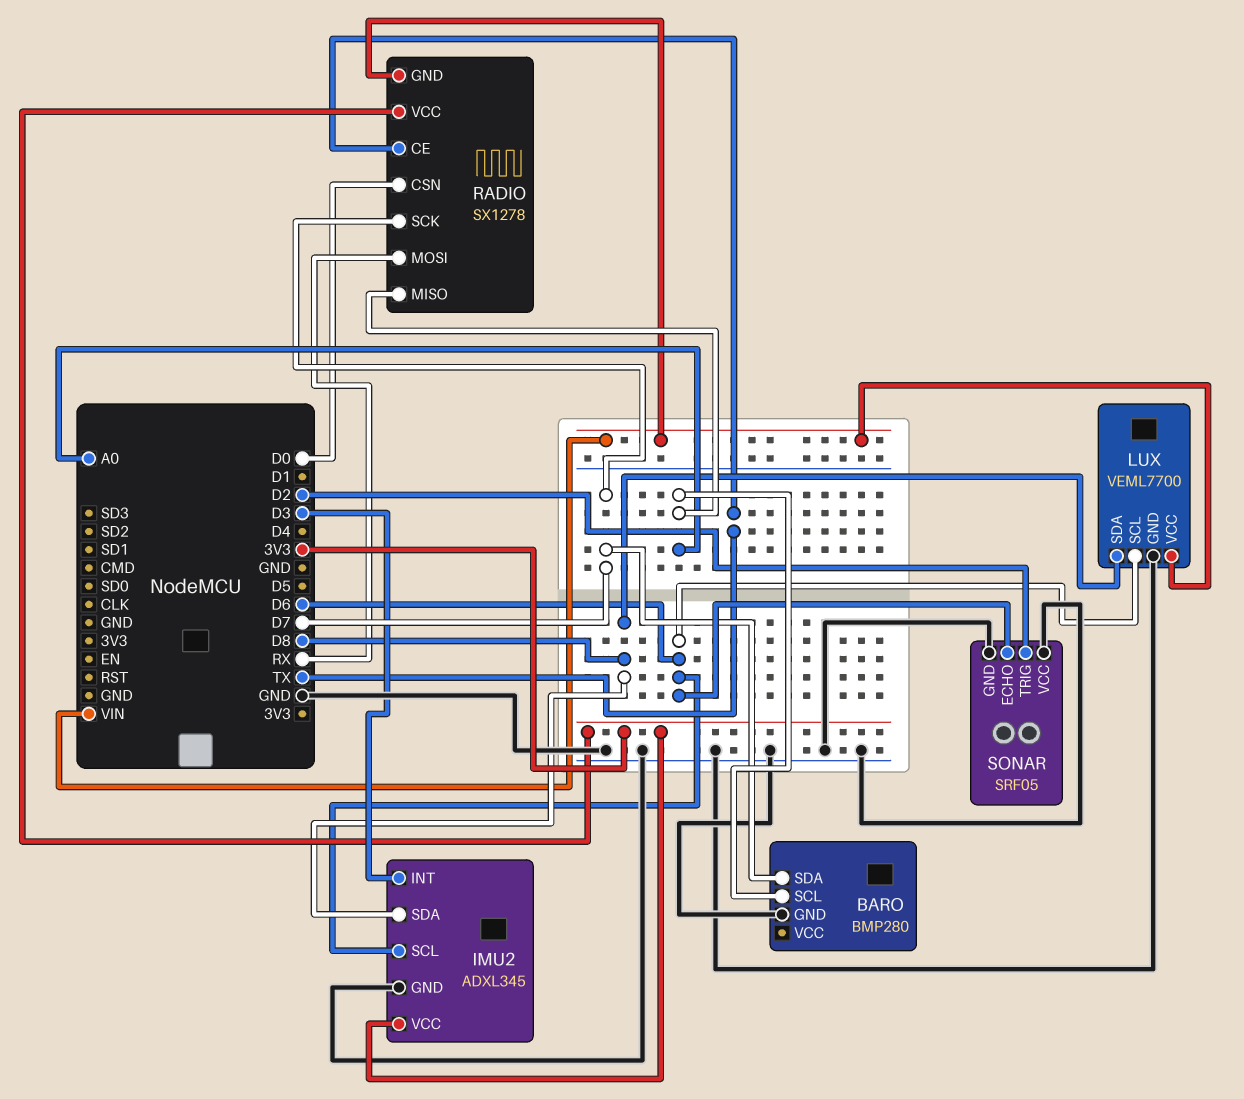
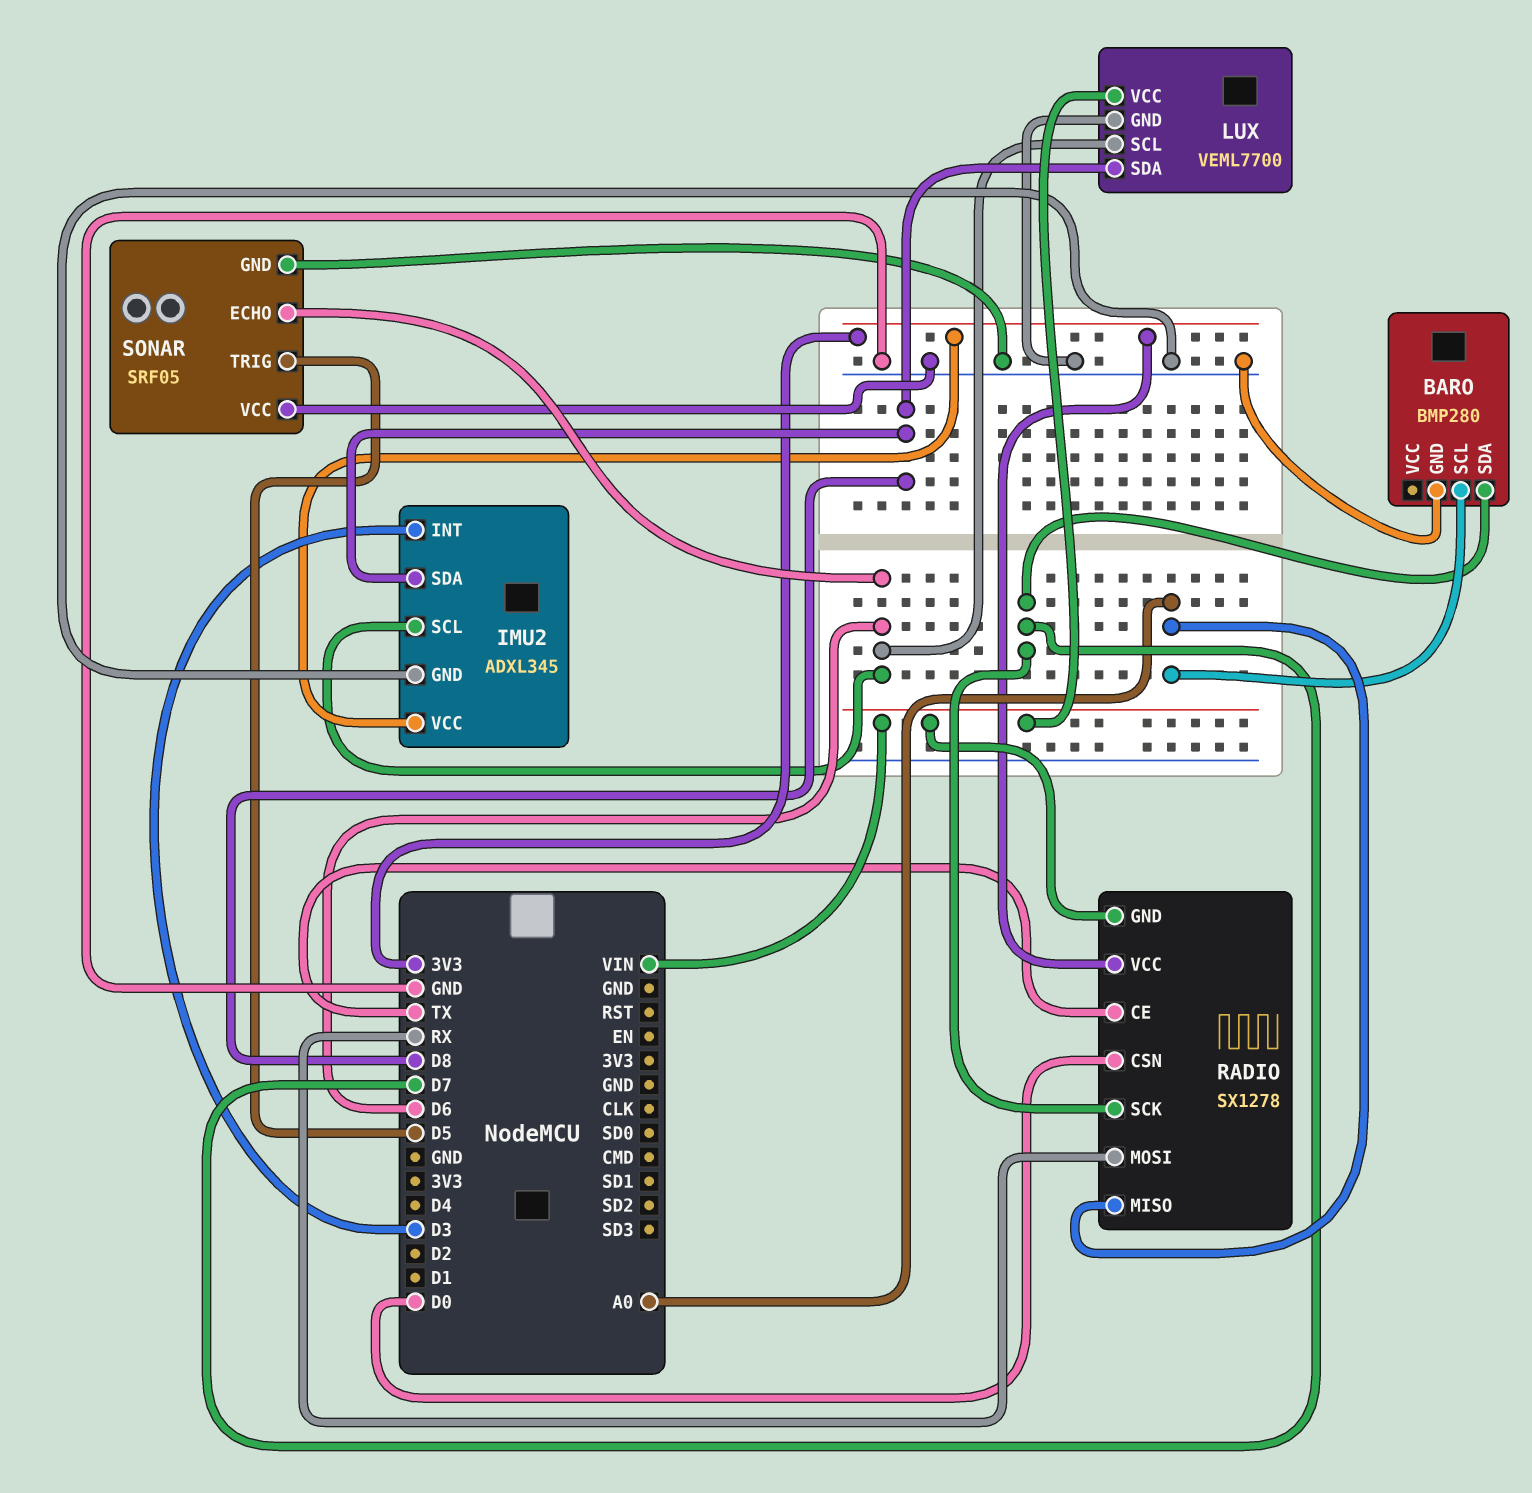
SONAR pin TRIG: D2 -> D5

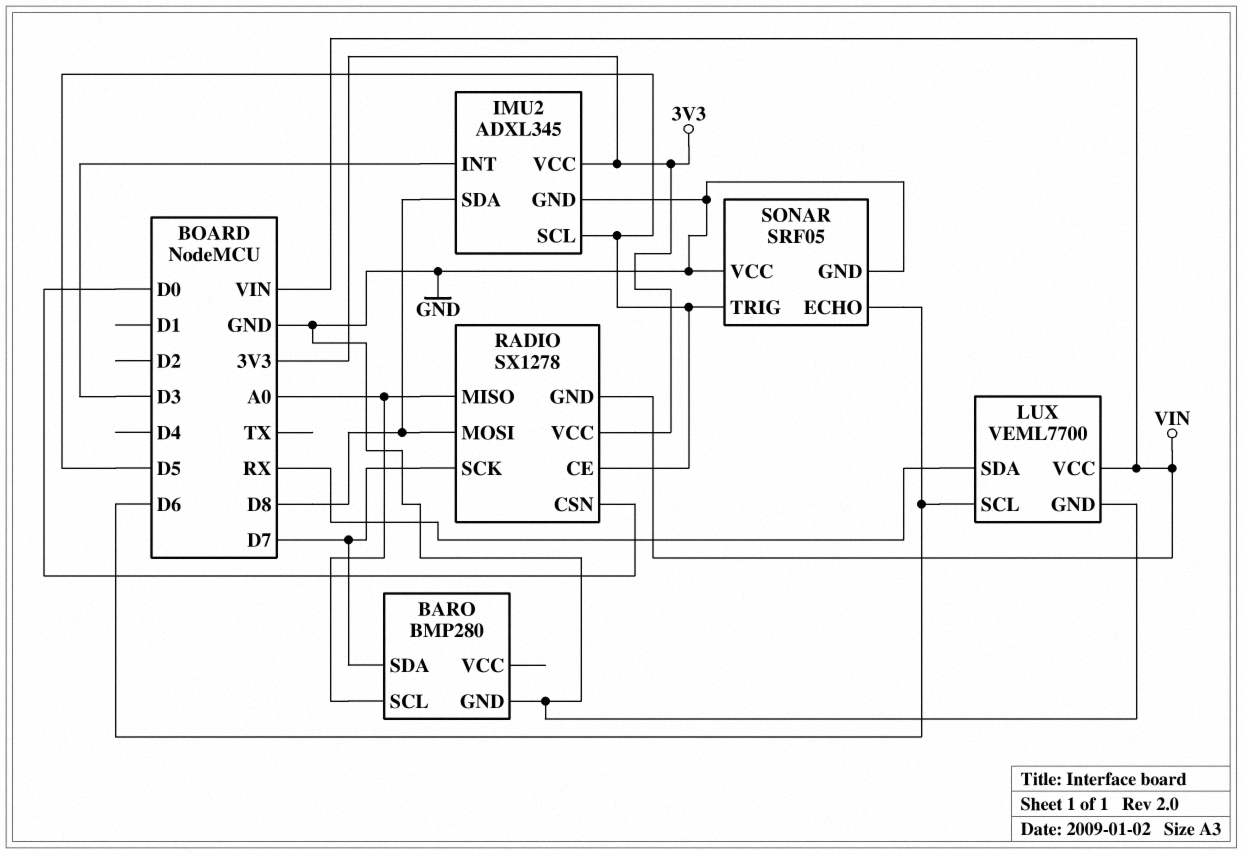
IMU2 pin SCL: D6 -> D5
LUX pin SDA: D8 -> RX
RADIO pin CE: TX -> D5
RADIO pin MOSI: RX -> D8

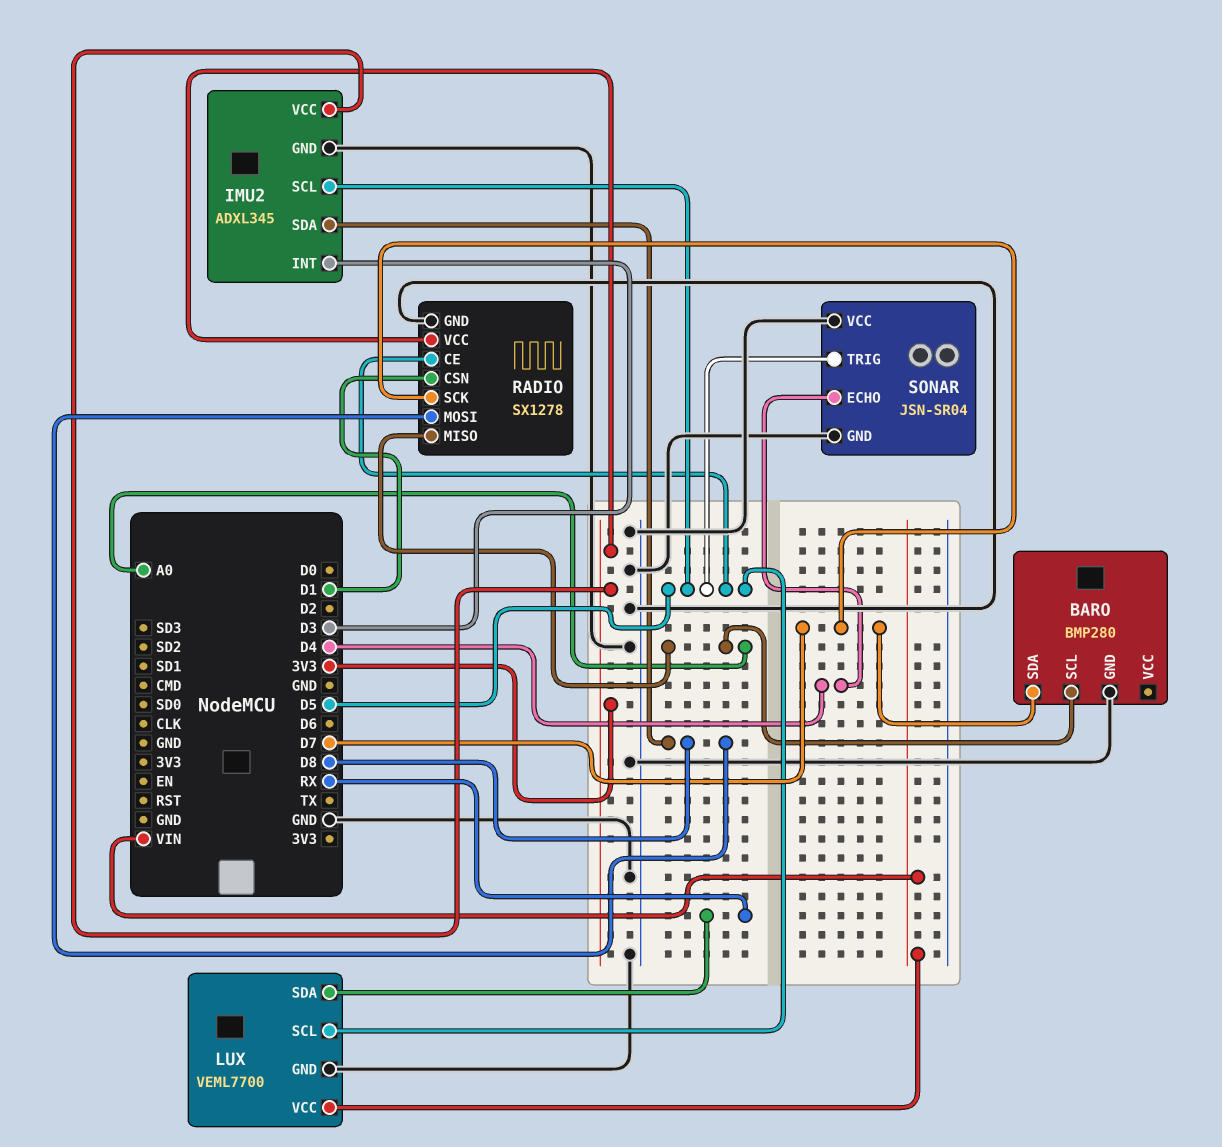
LUX pin SCL: D6 -> D5
RADIO pin CSN: D0 -> D1
RADIO pin GND: VIN -> GND
SONAR: SRF05 -> JSN-SR04
SONAR pin ECHO: D6 -> D4

